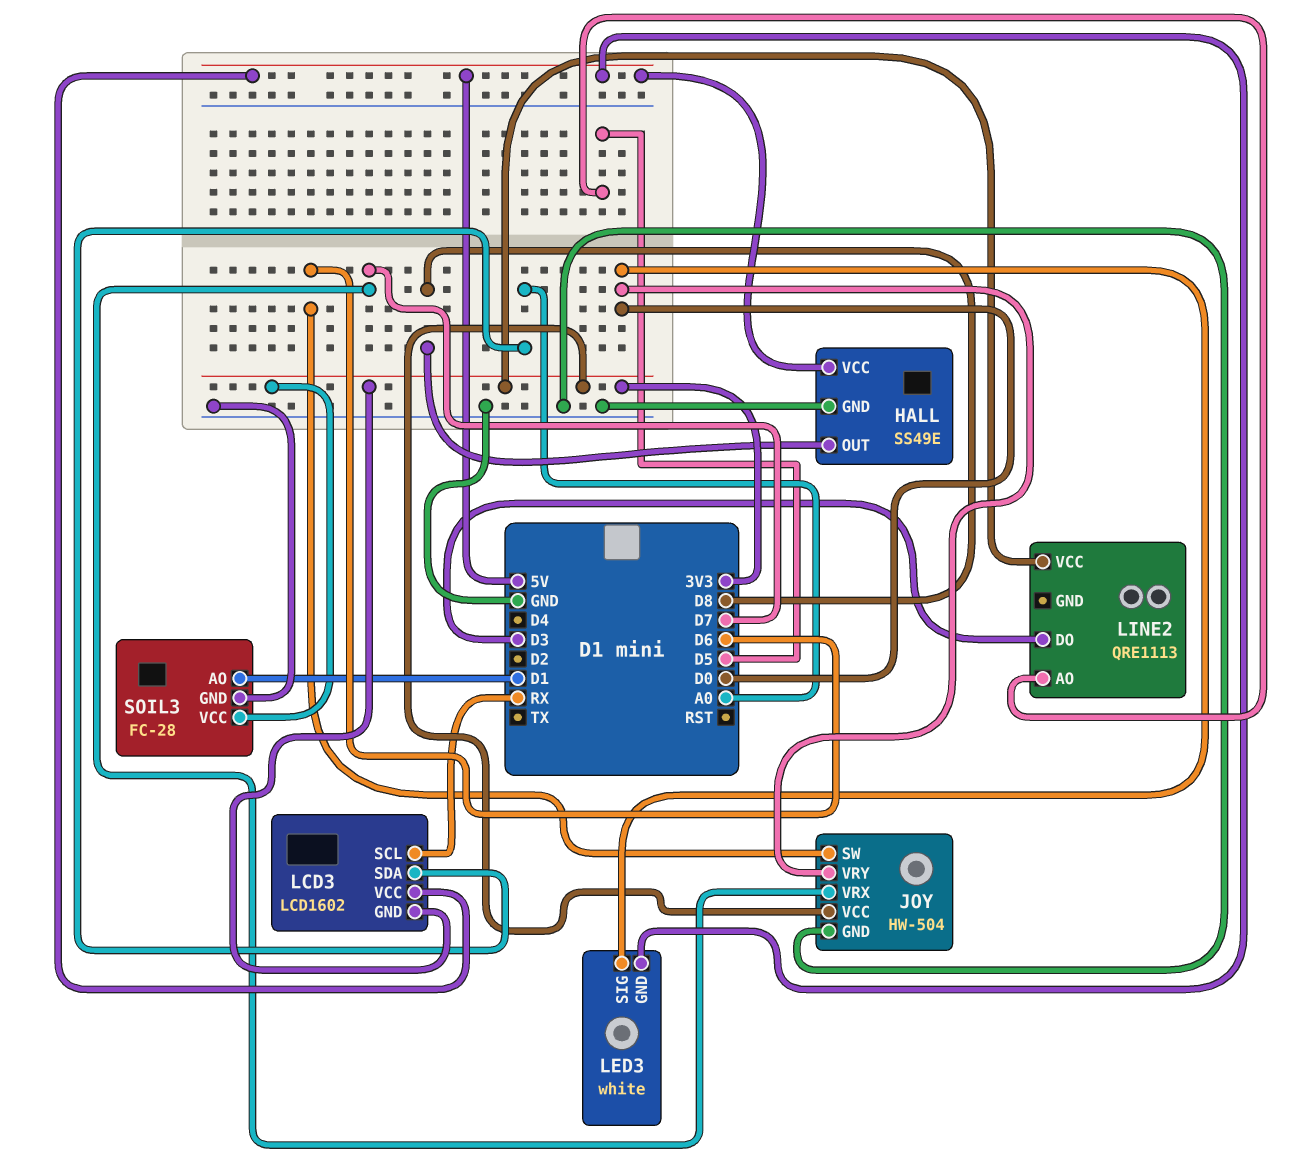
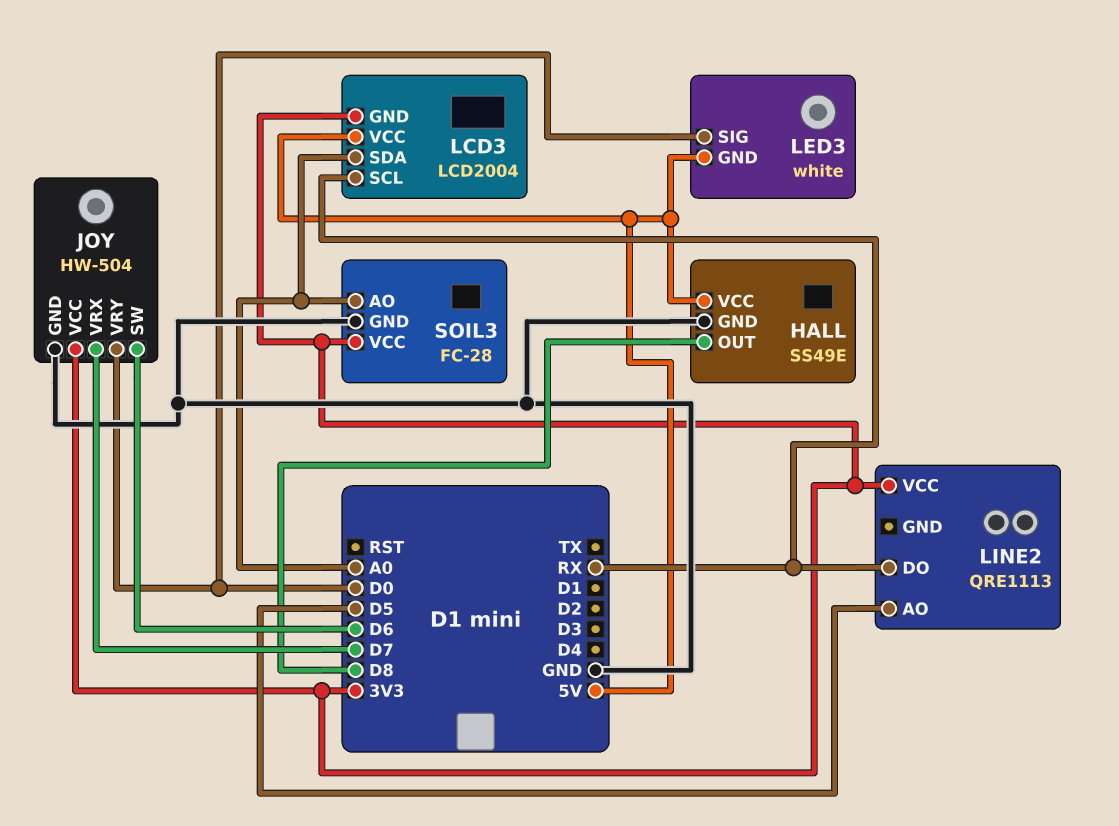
LCD3: LCD1602 -> LCD2004
LINE2 pin DO: D3 -> RX
SOIL3 pin AO: D1 -> A0

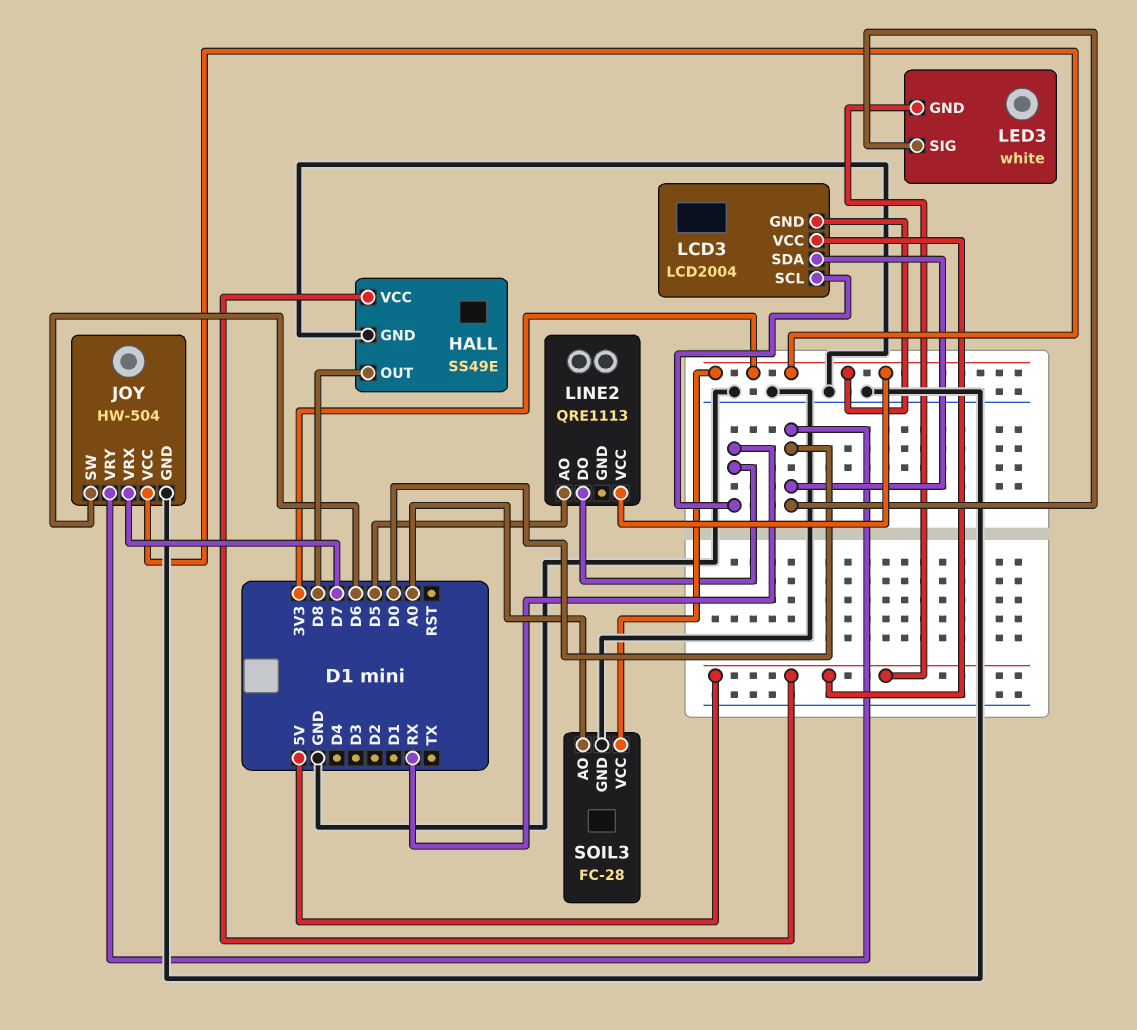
LCD3 pin SDA: A0 -> D0

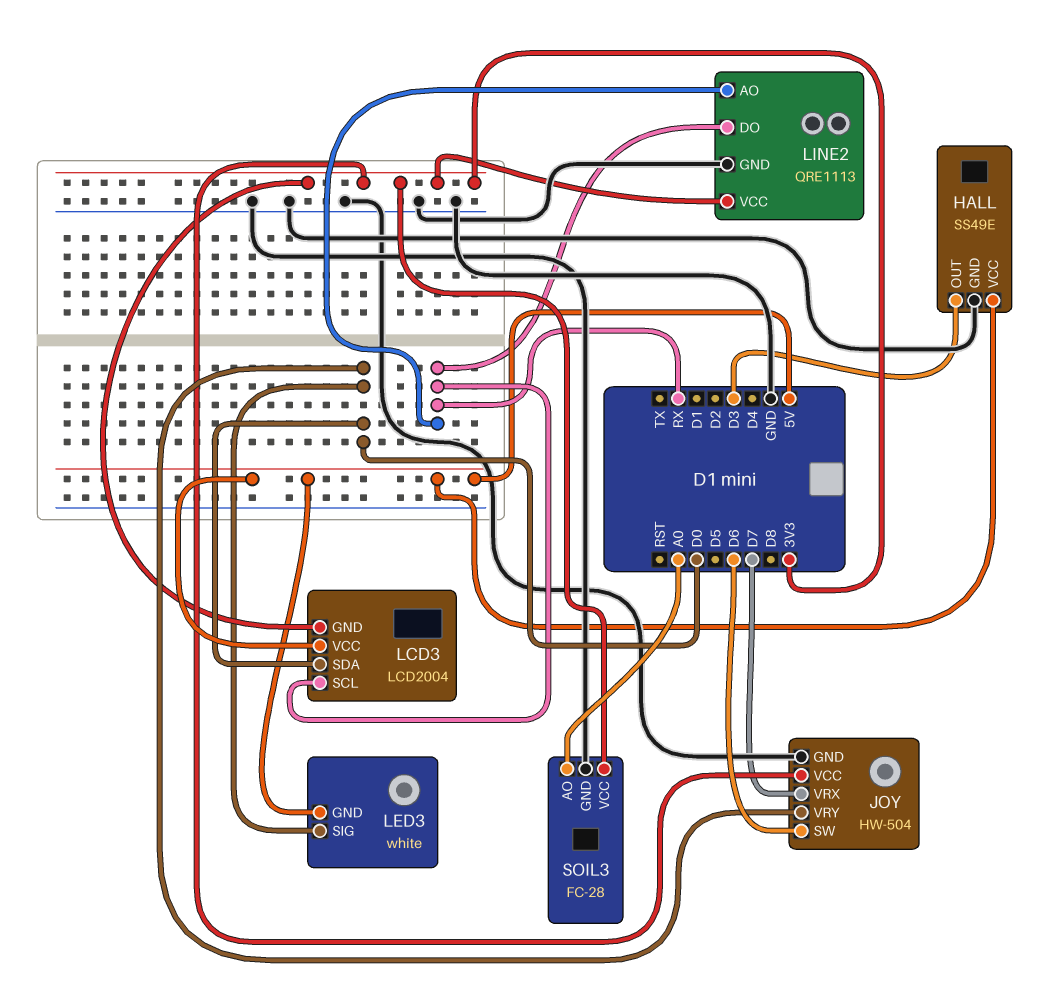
HALL pin OUT: D8 -> D3
LINE2 pin AO: D5 -> RX
LINE2 pin GND: none -> GND

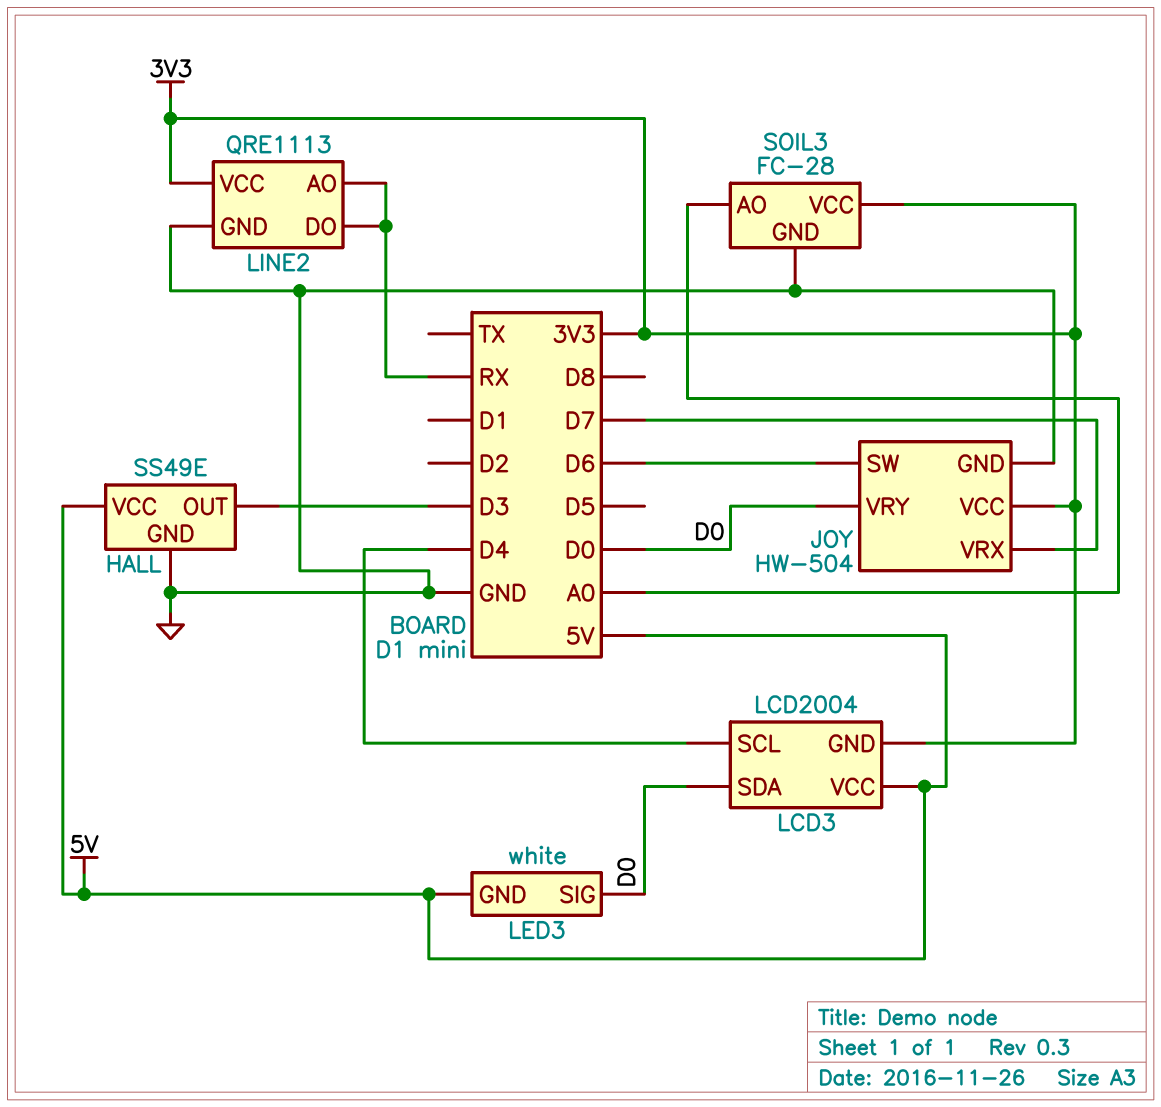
LCD3 pin SCL: RX -> D4

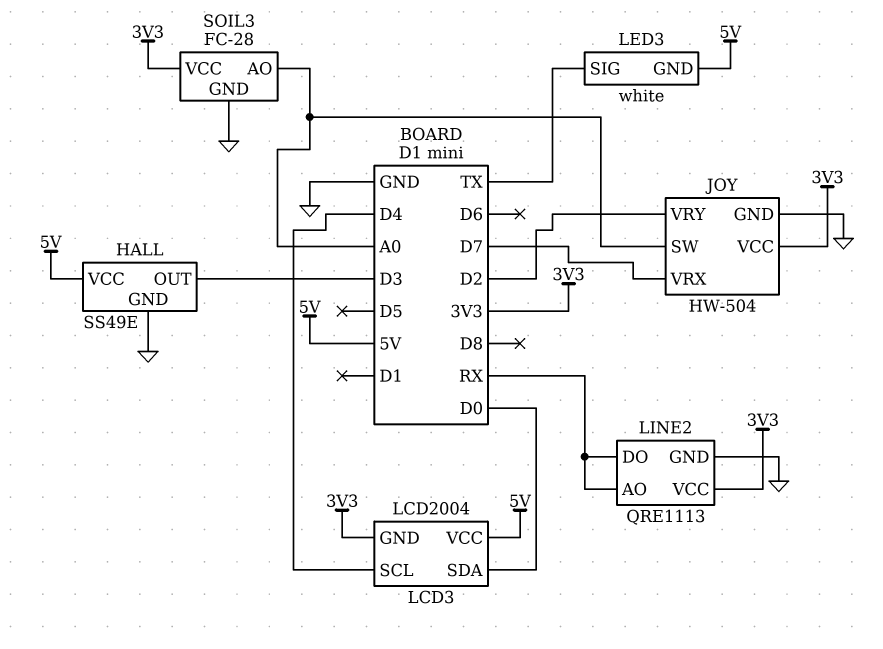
JOY pin SW: D6 -> A0
JOY pin VRY: D0 -> D2
LED3 pin SIG: D0 -> TX

